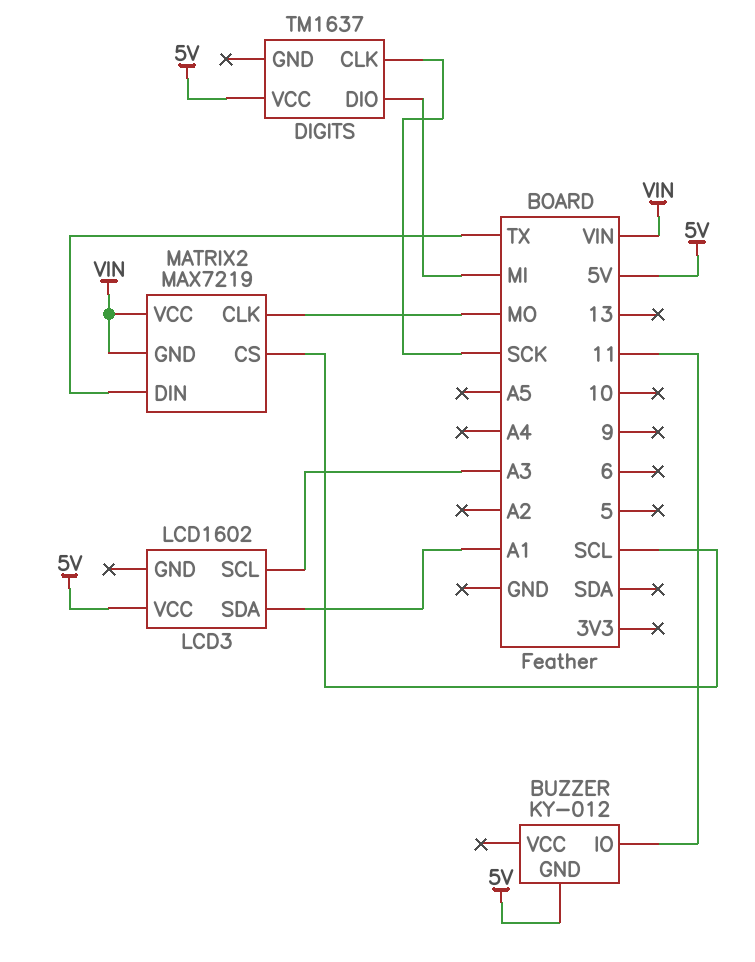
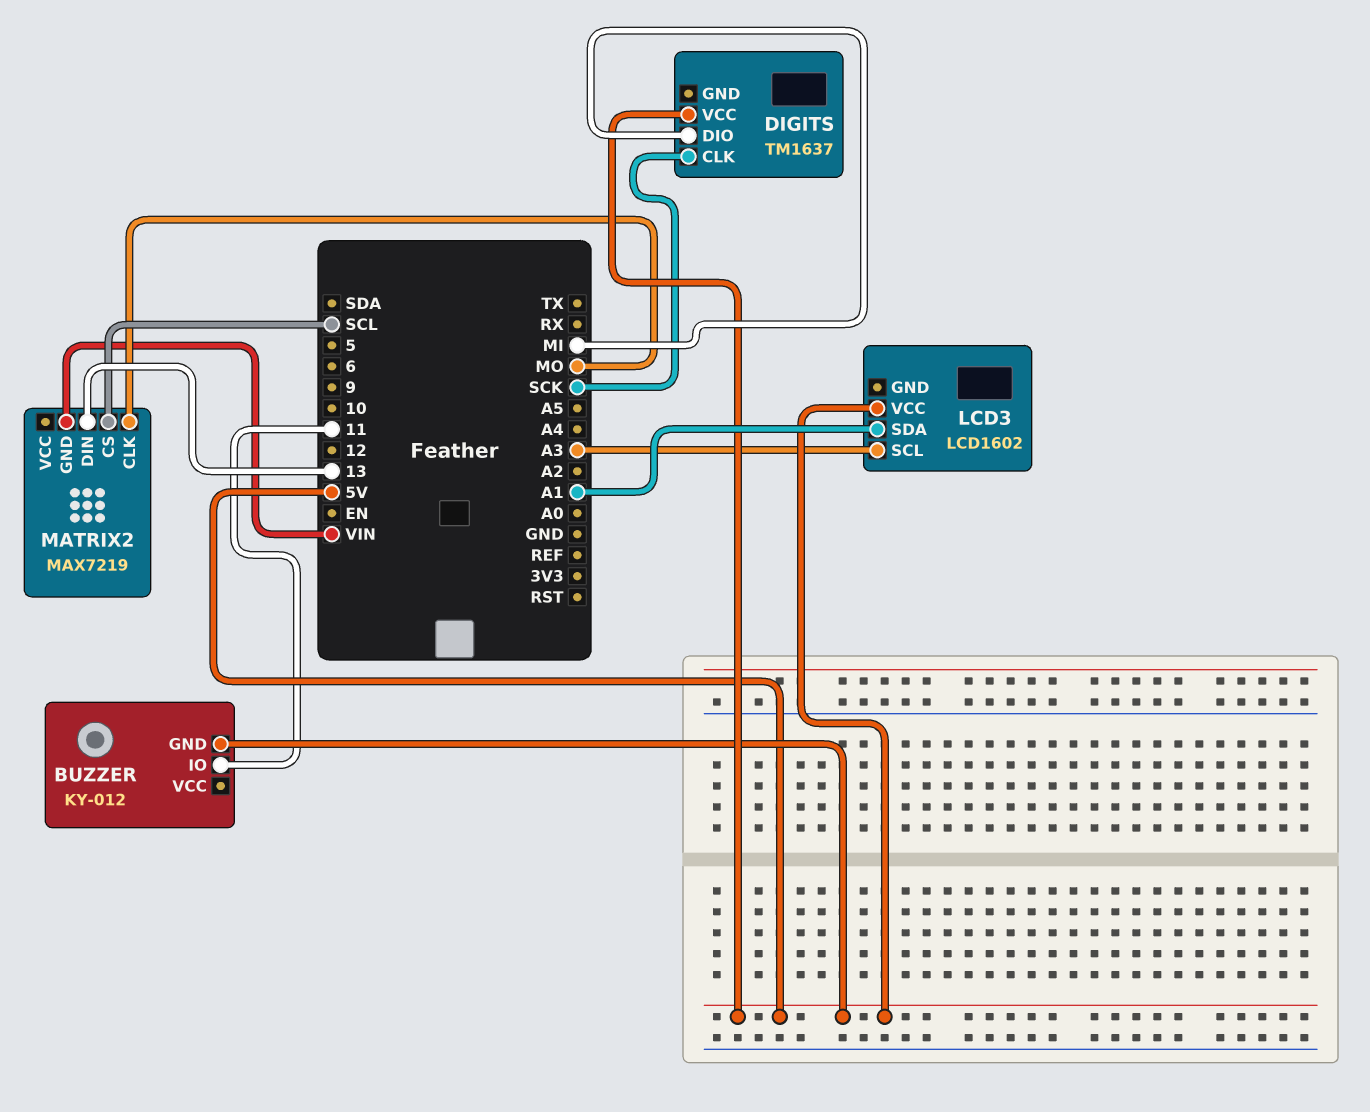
MATRIX2 pin DIN: TX -> 13
MATRIX2 pin VCC: VIN -> none

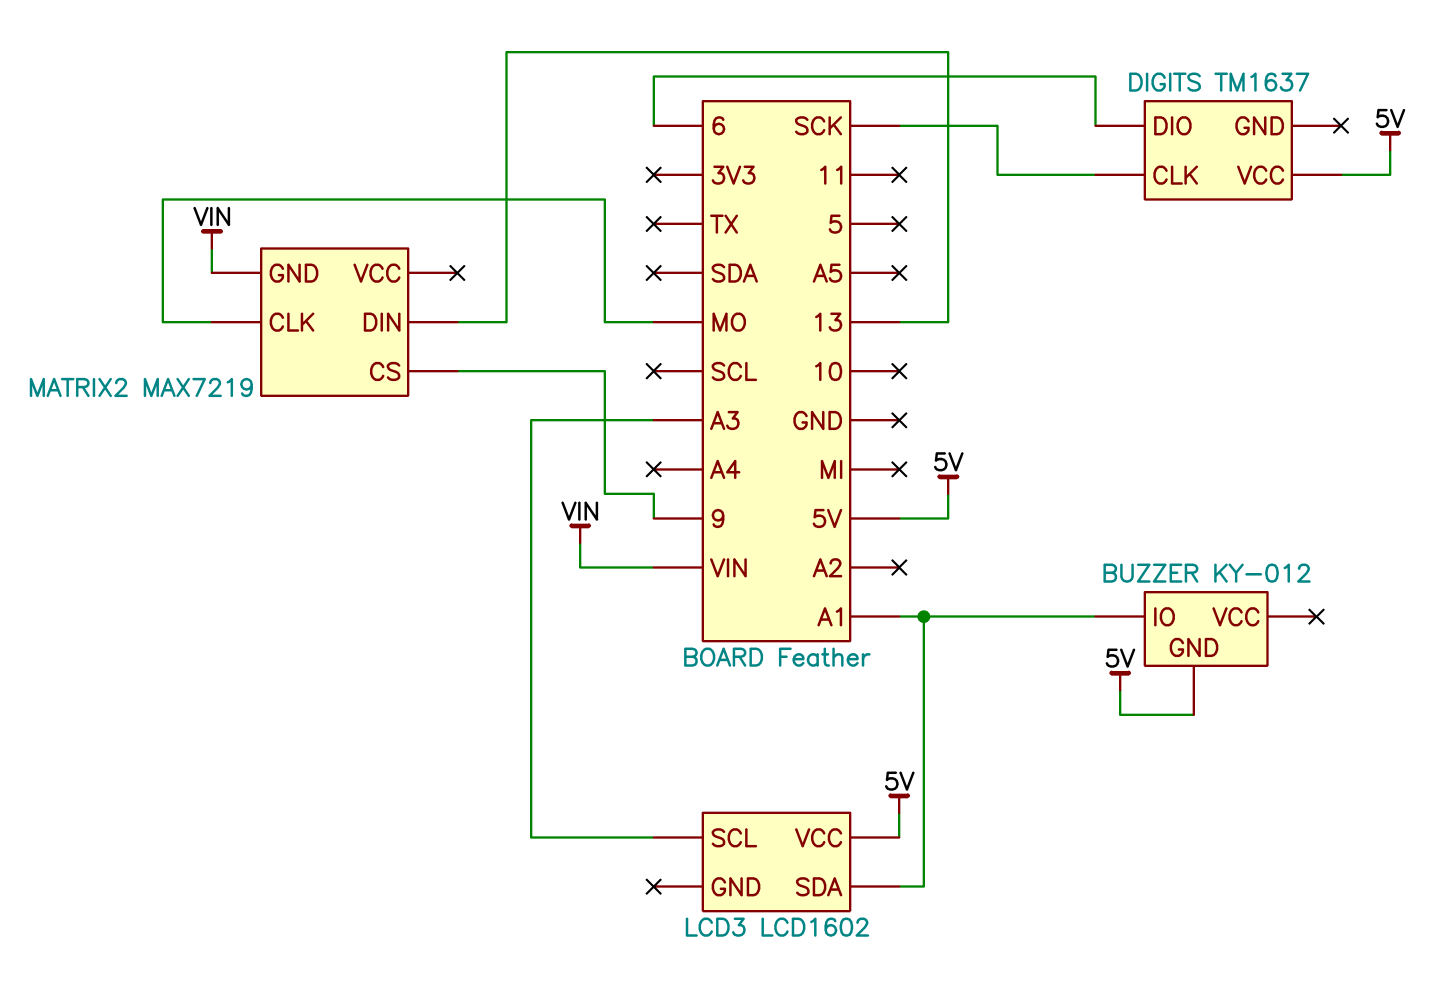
BUZZER pin IO: 11 -> A1
DIGITS pin DIO: MI -> 6
MATRIX2 pin CS: SCL -> 9

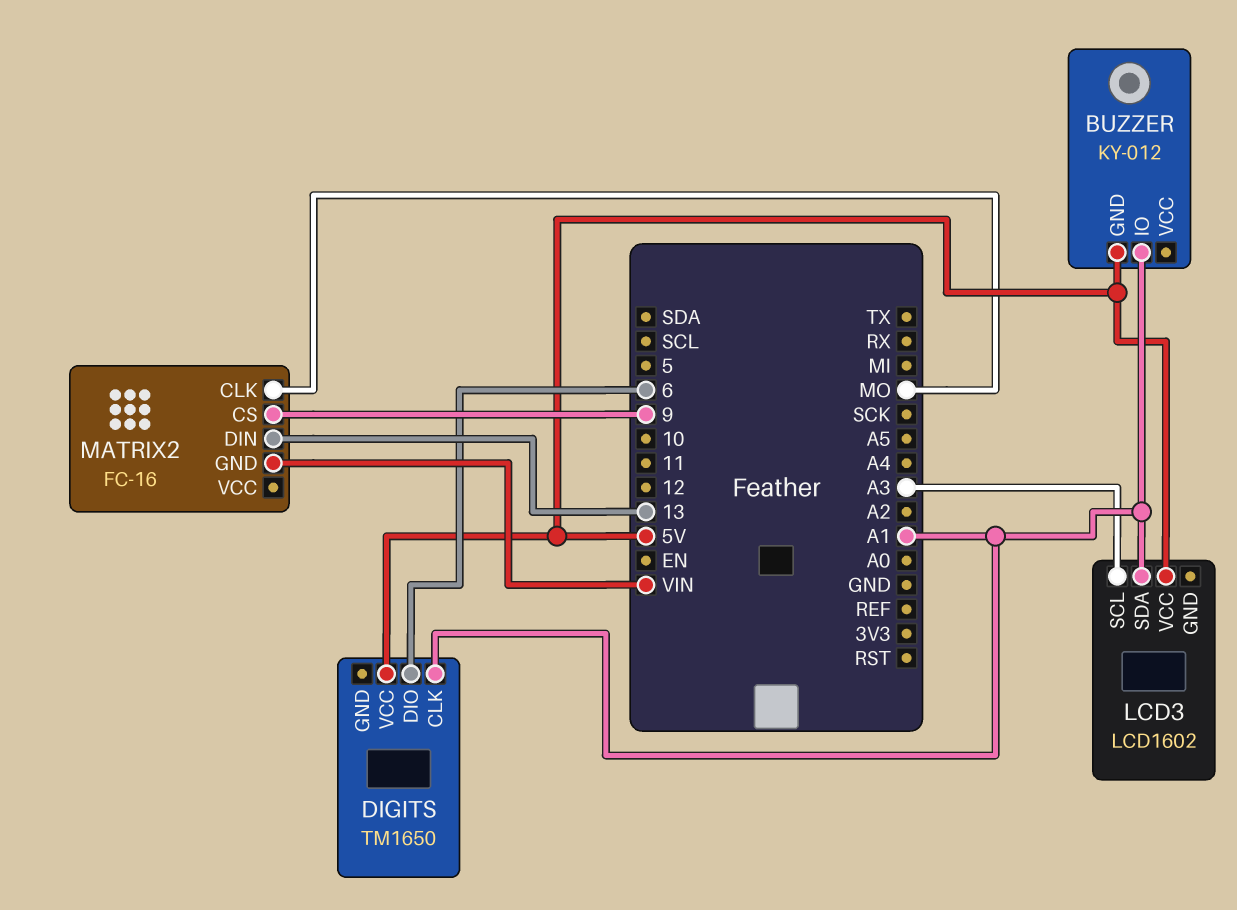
DIGITS: TM1637 -> TM1650
DIGITS pin CLK: SCK -> A1
MATRIX2: MAX7219 -> FC-16

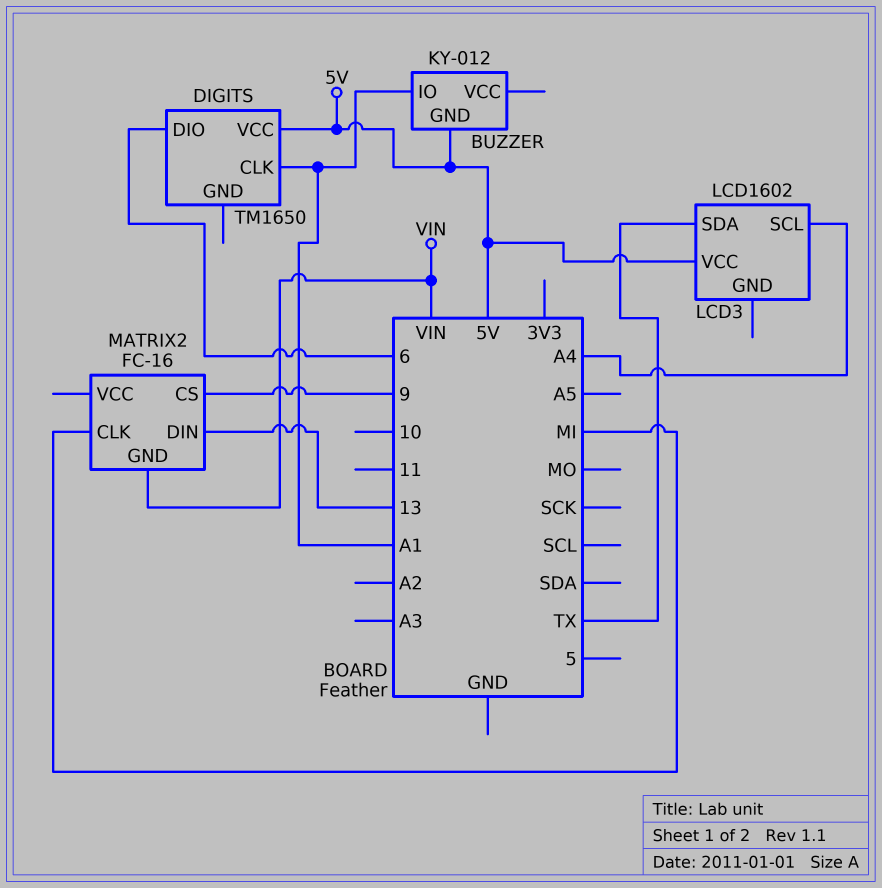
LCD3 pin SCL: A3 -> A4
LCD3 pin SDA: A1 -> TX
MATRIX2 pin CLK: MO -> MI

